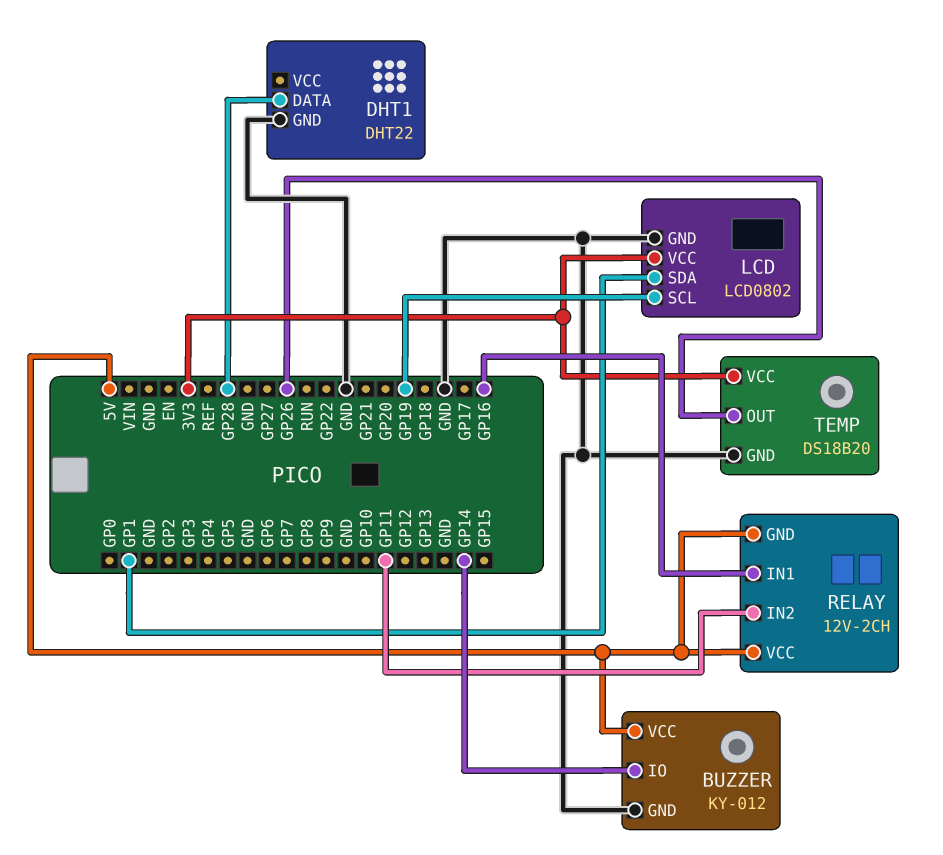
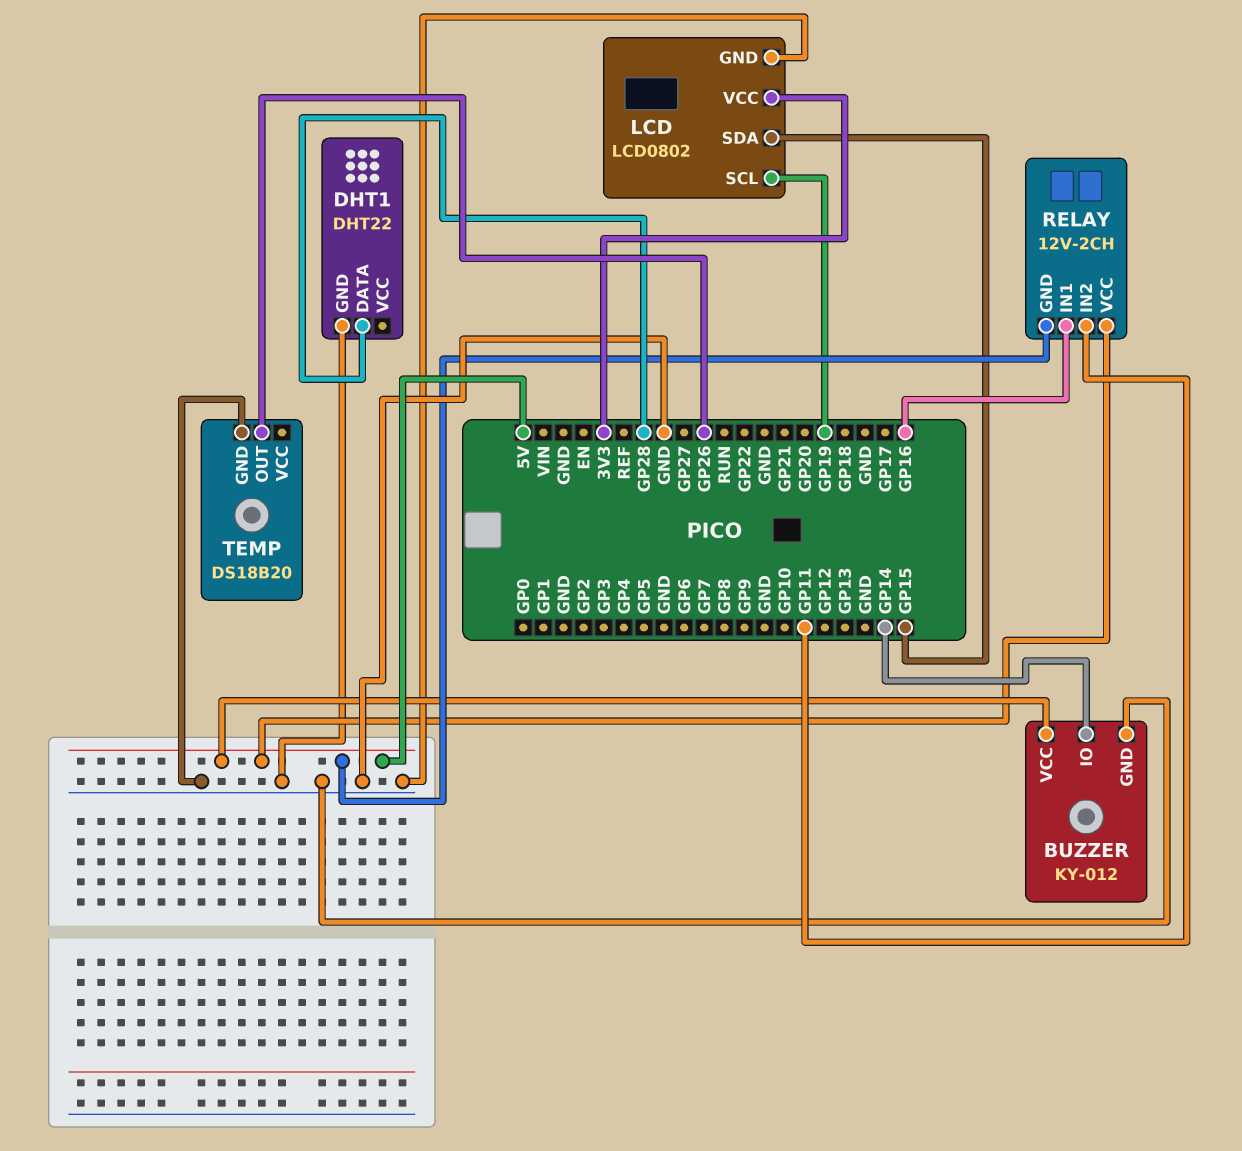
LCD pin SDA: GP1 -> GP15
TEMP pin VCC: 3V3 -> none

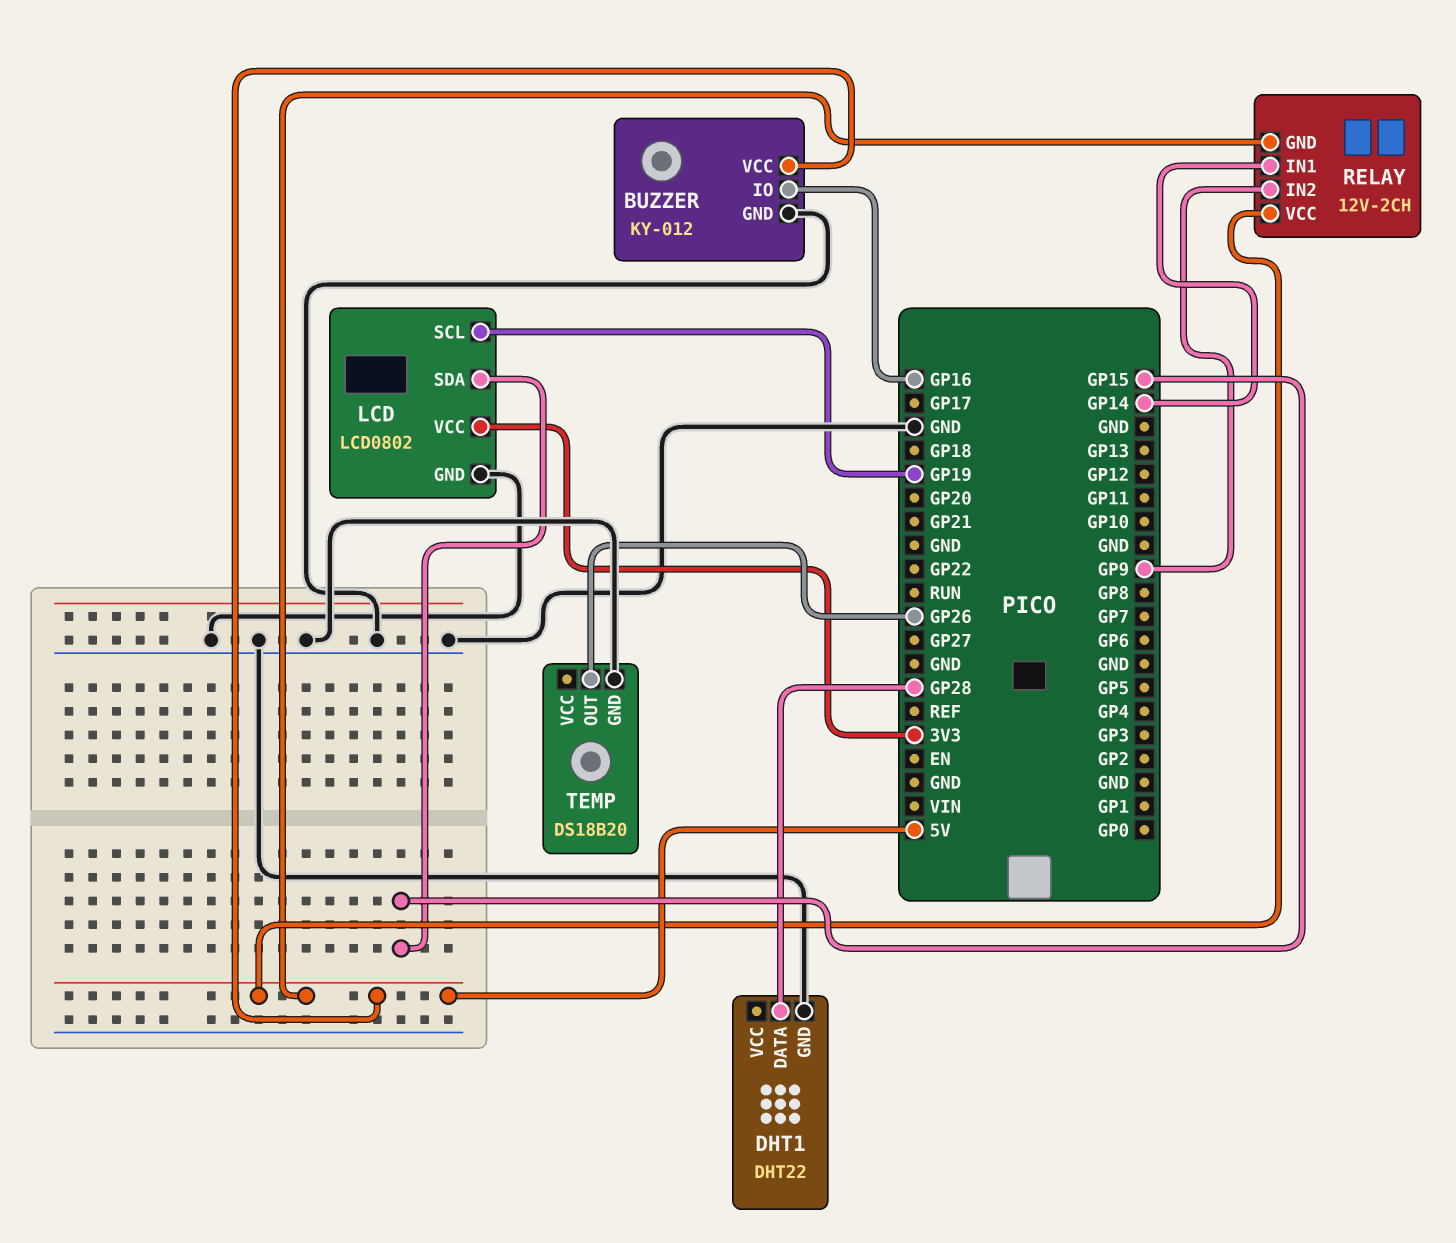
BUZZER pin IO: GP14 -> GP16
RELAY pin IN1: GP16 -> GP14
RELAY pin IN2: GP11 -> GP9

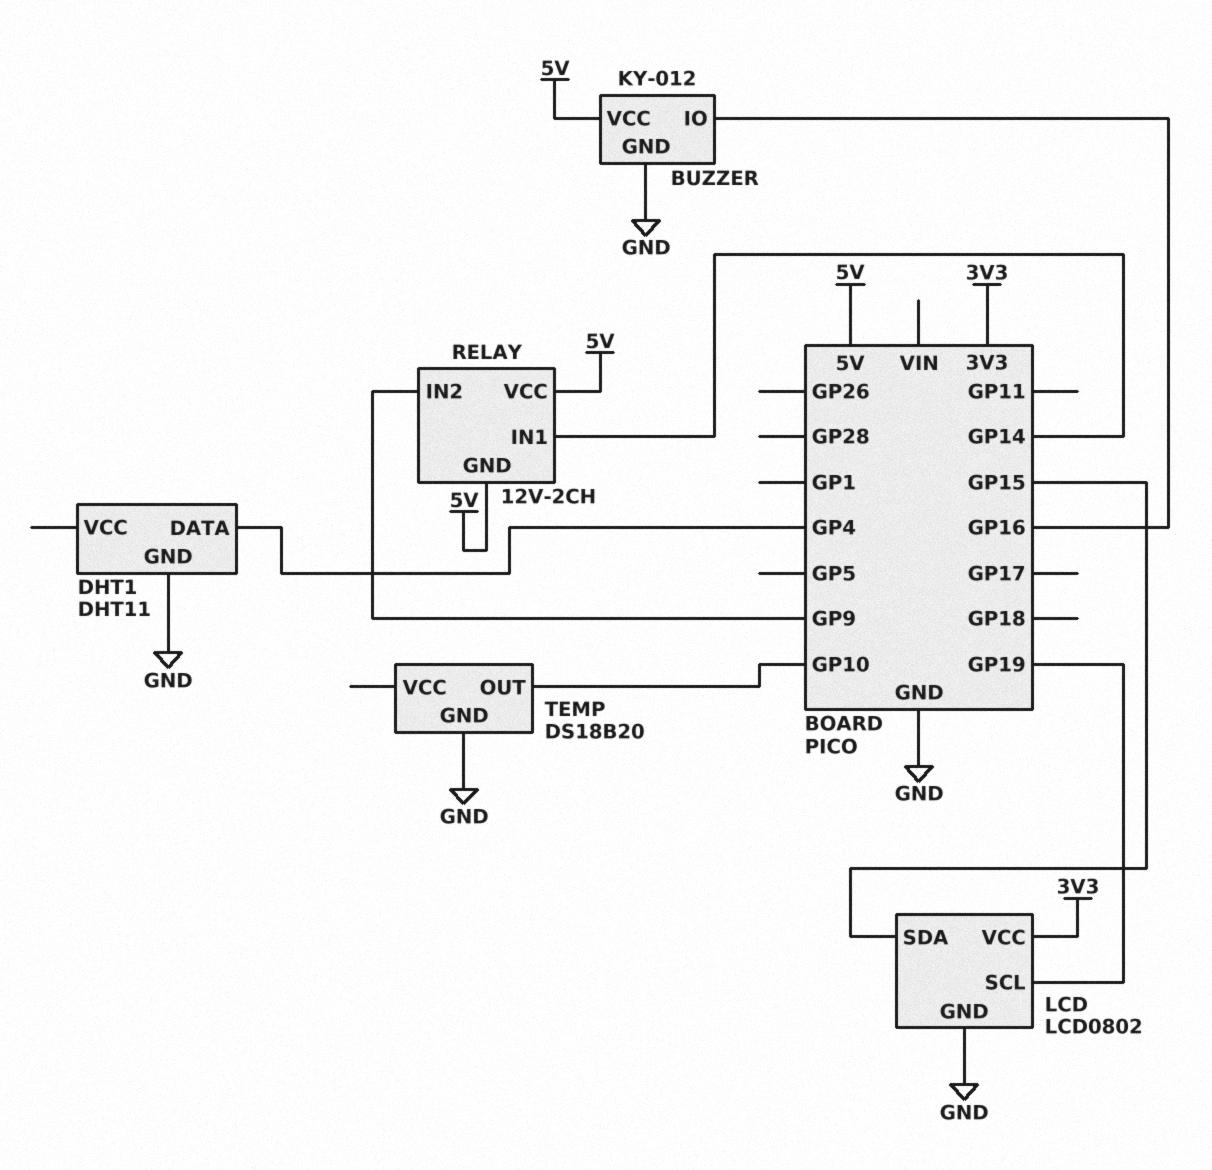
DHT1: DHT22 -> DHT11
DHT1 pin DATA: GP28 -> GP4
TEMP pin OUT: GP26 -> GP10

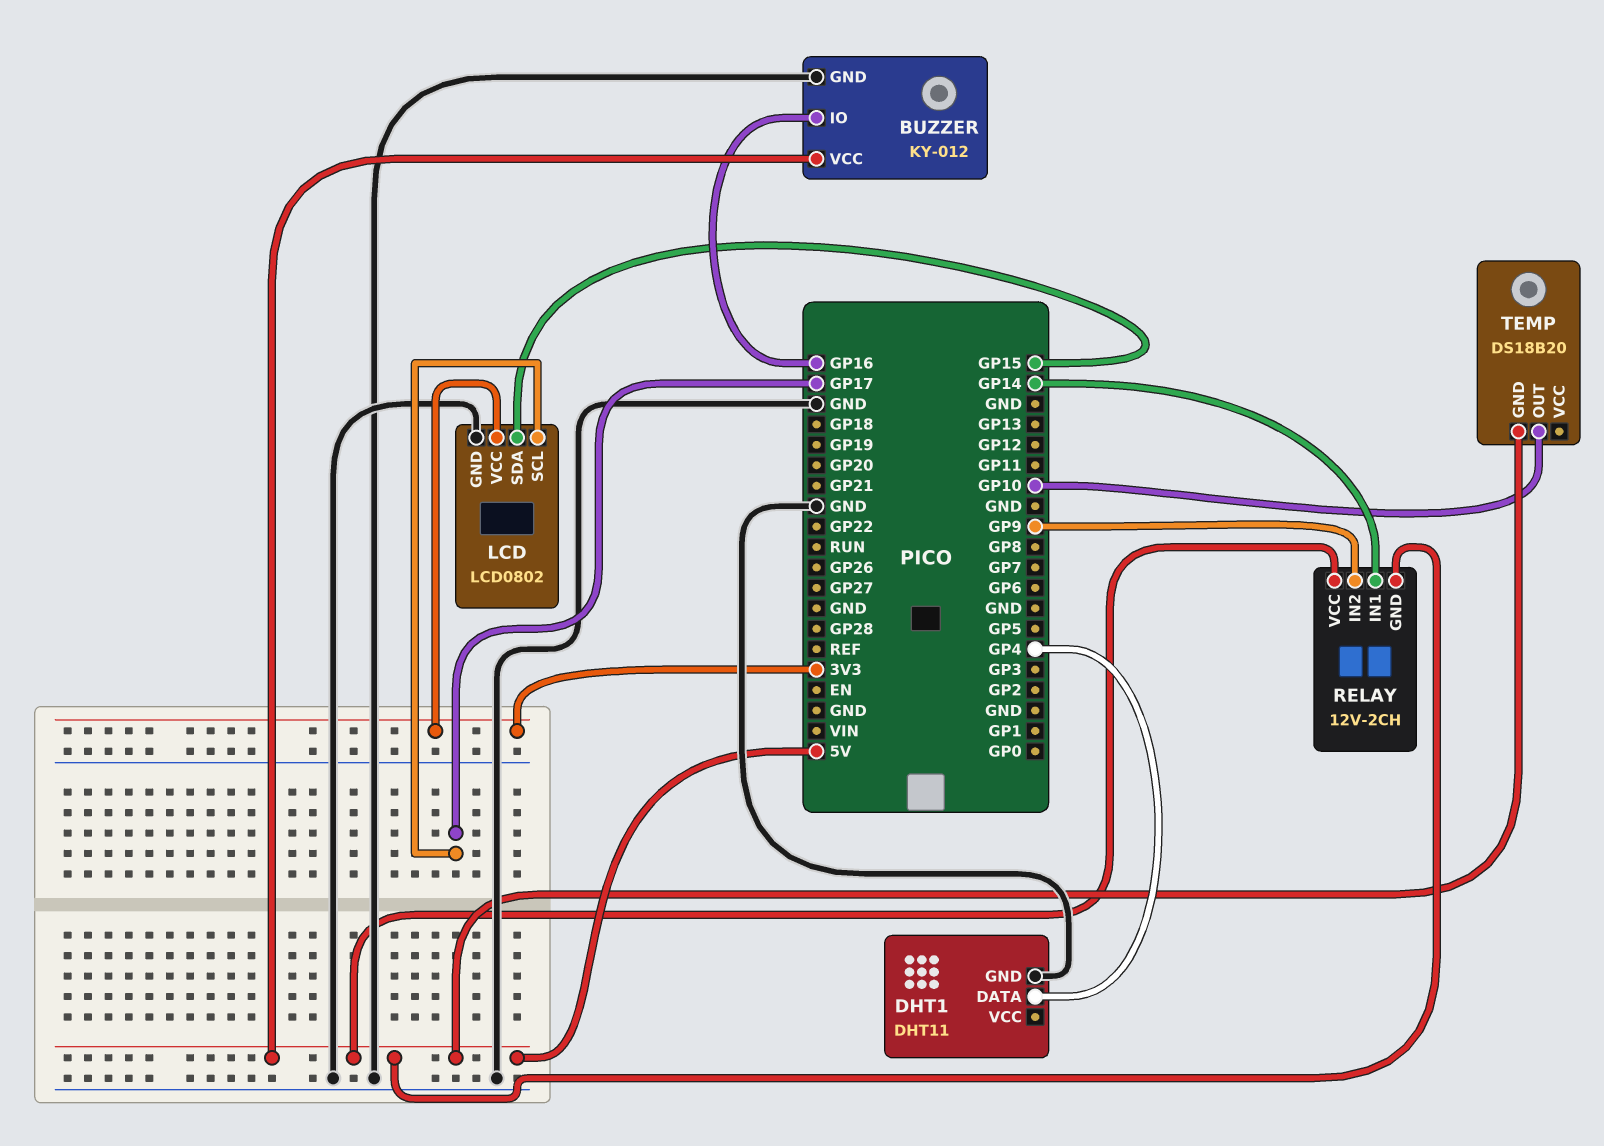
LCD pin SCL: GP19 -> GP17
TEMP pin GND: GND -> 5V

